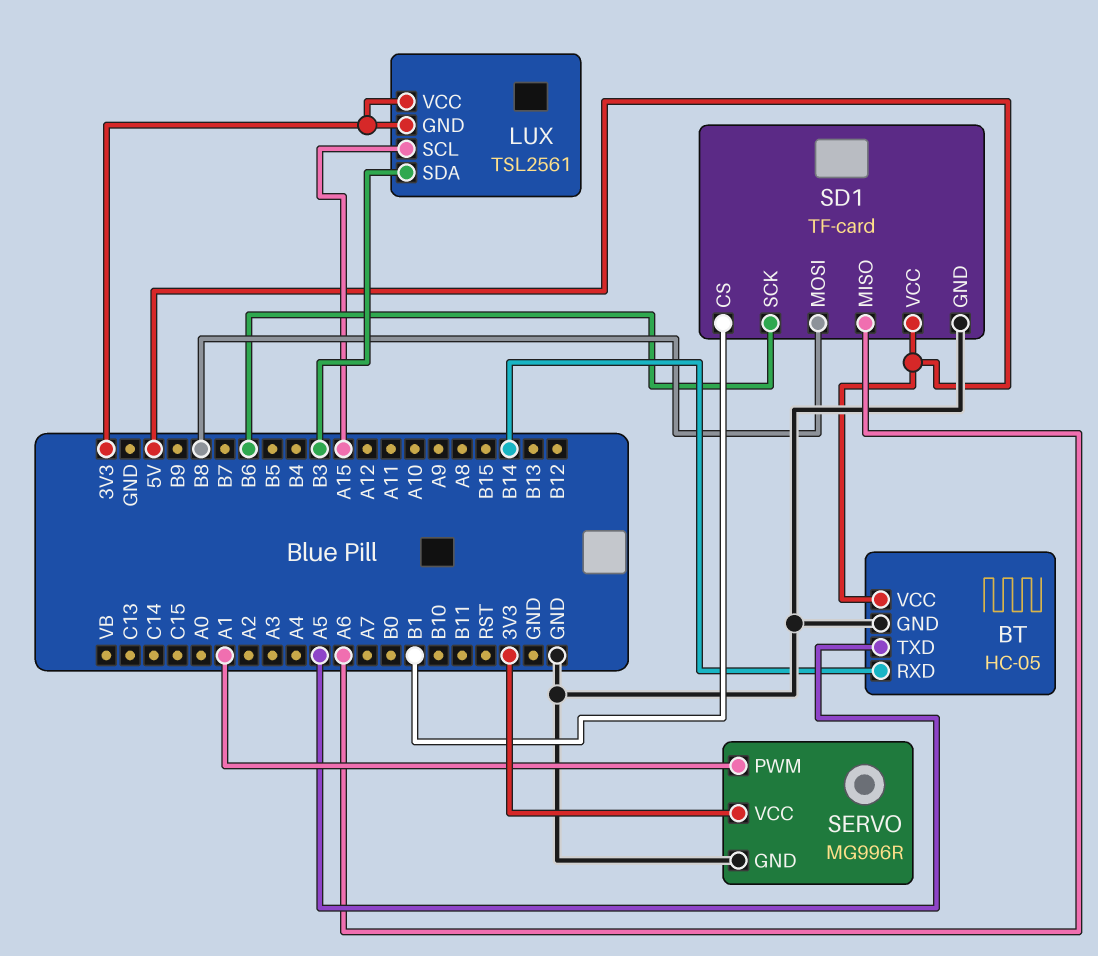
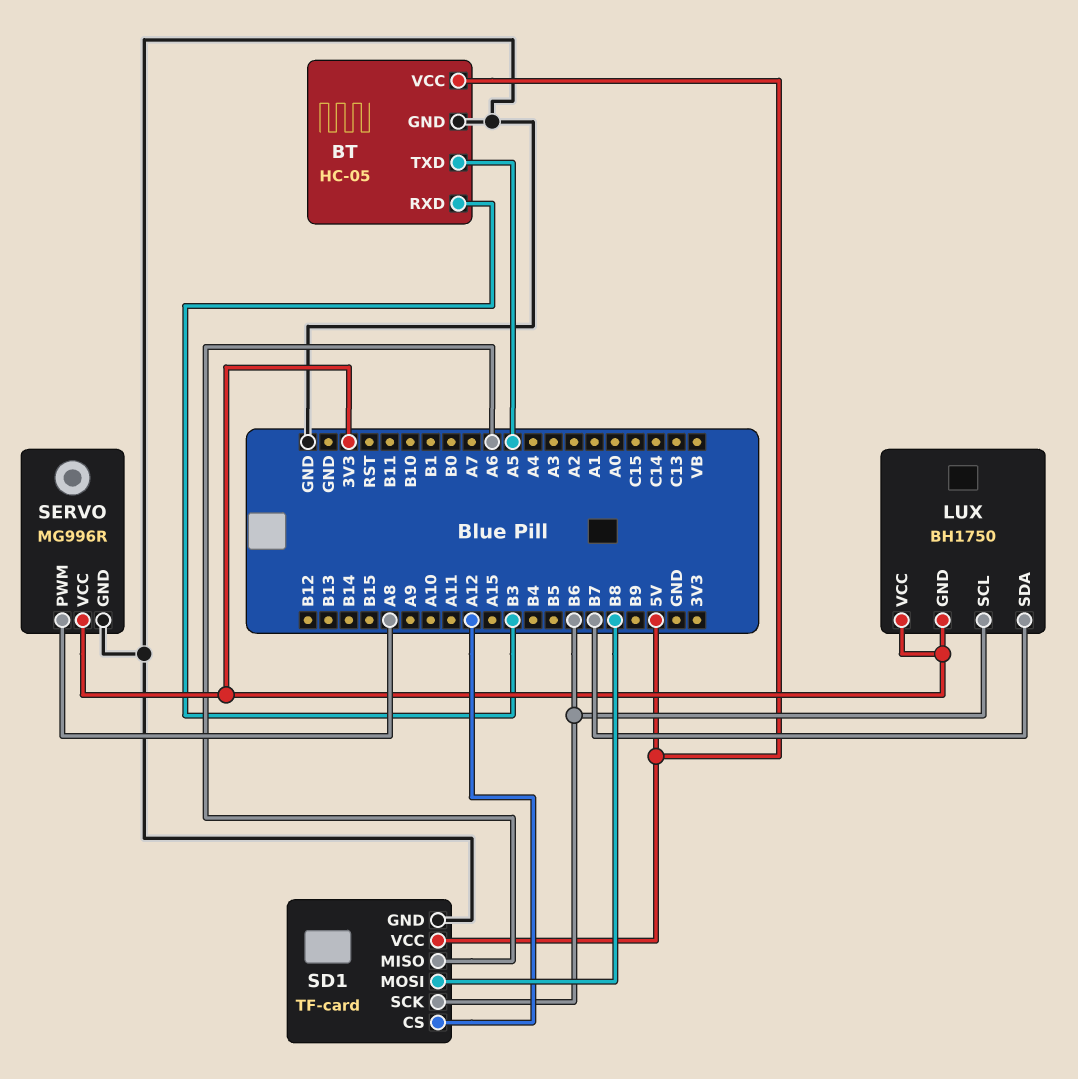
BT pin RXD: B14 -> B3
LUX: TSL2561 -> BH1750
LUX pin SCL: A15 -> B6
LUX pin SDA: B3 -> B7
SD1 pin CS: B1 -> A12
SERVO pin PWM: A1 -> A8

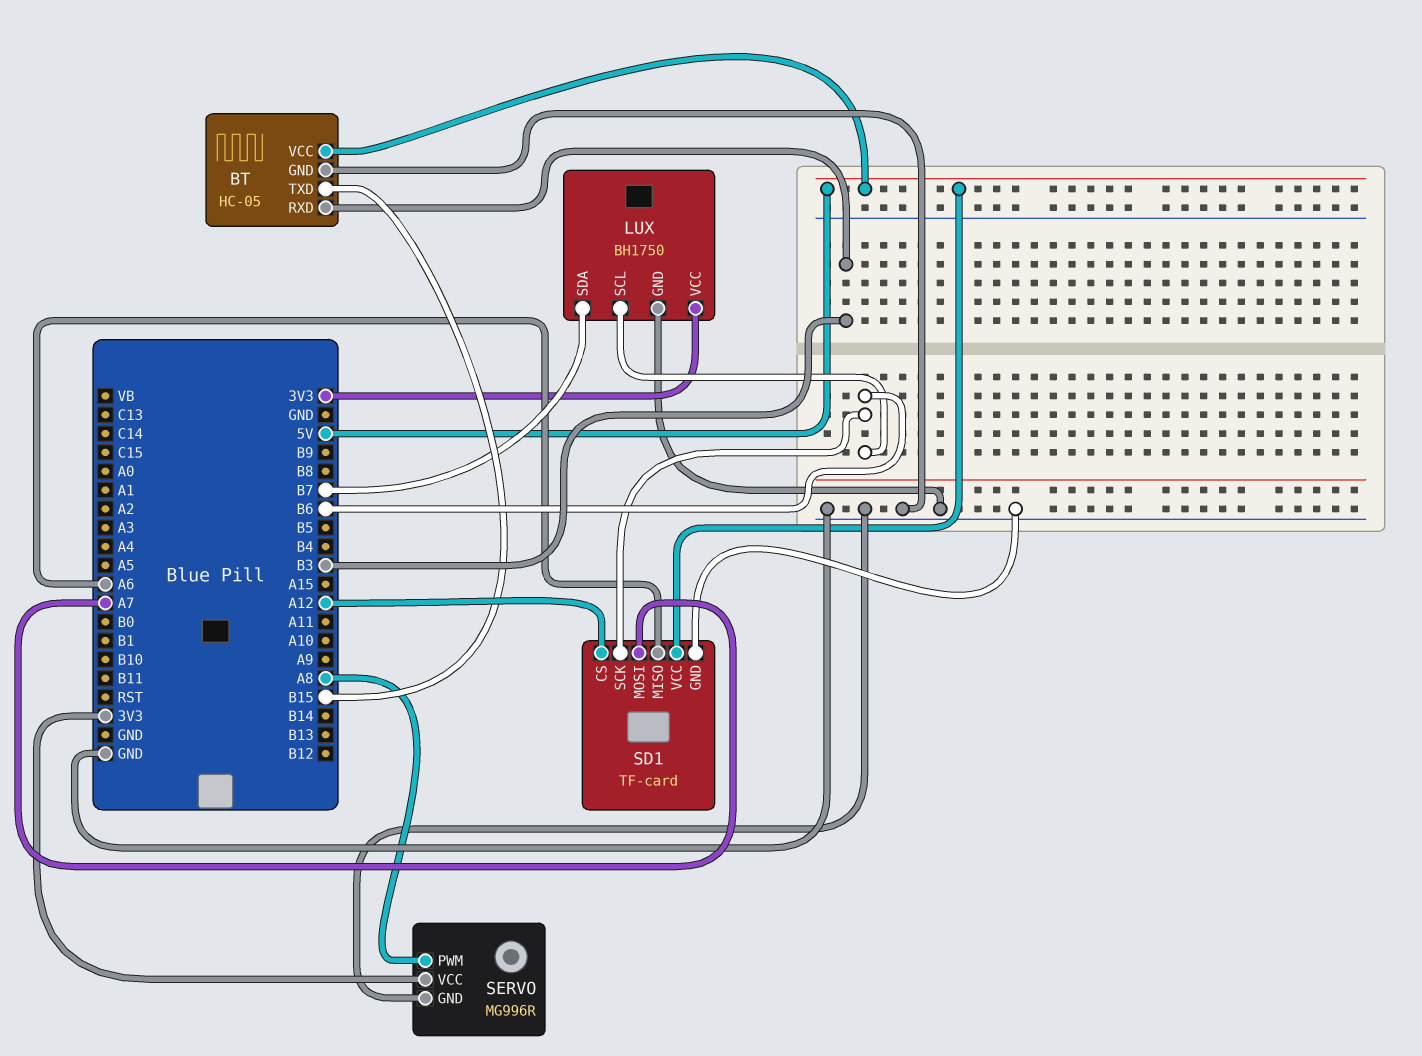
BT pin TXD: A5 -> B15
LUX pin GND: 3V3 -> GND
SD1 pin MOSI: B8 -> A7

